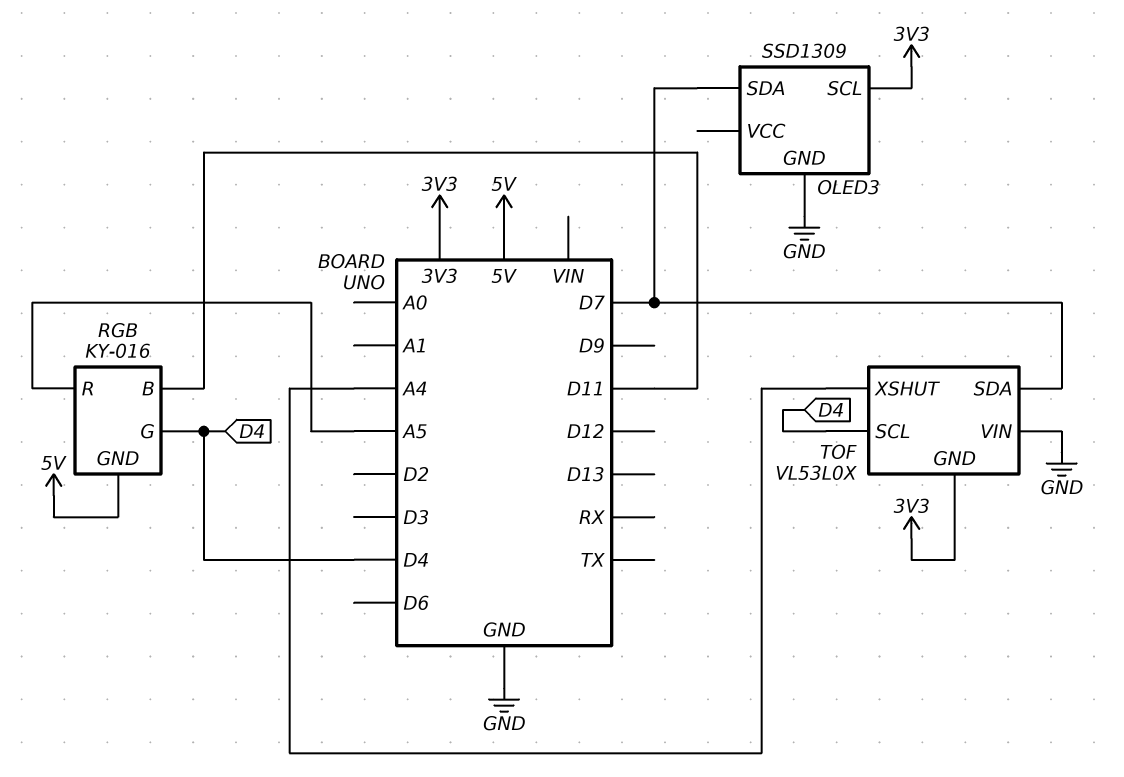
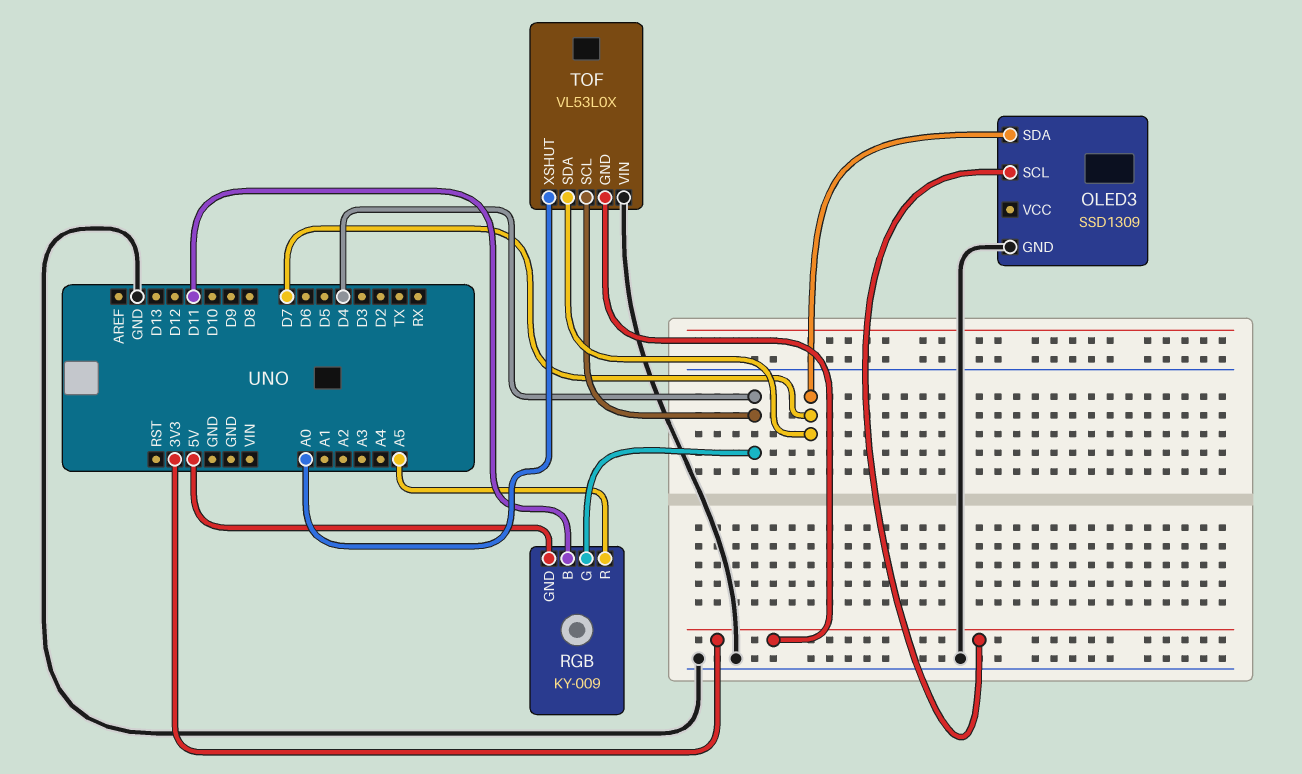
RGB: KY-016 -> KY-009
TOF pin XSHUT: A4 -> A0

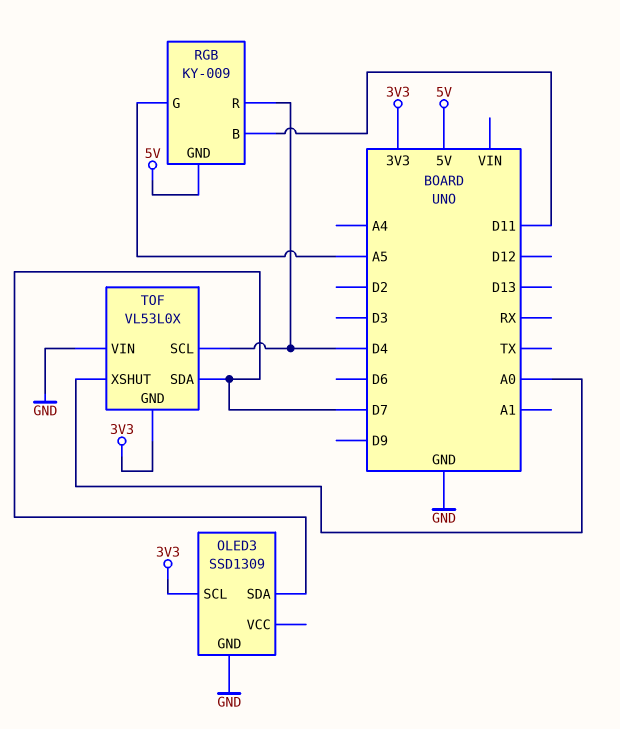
RGB pin G: D4 -> A5
RGB pin R: A5 -> D4

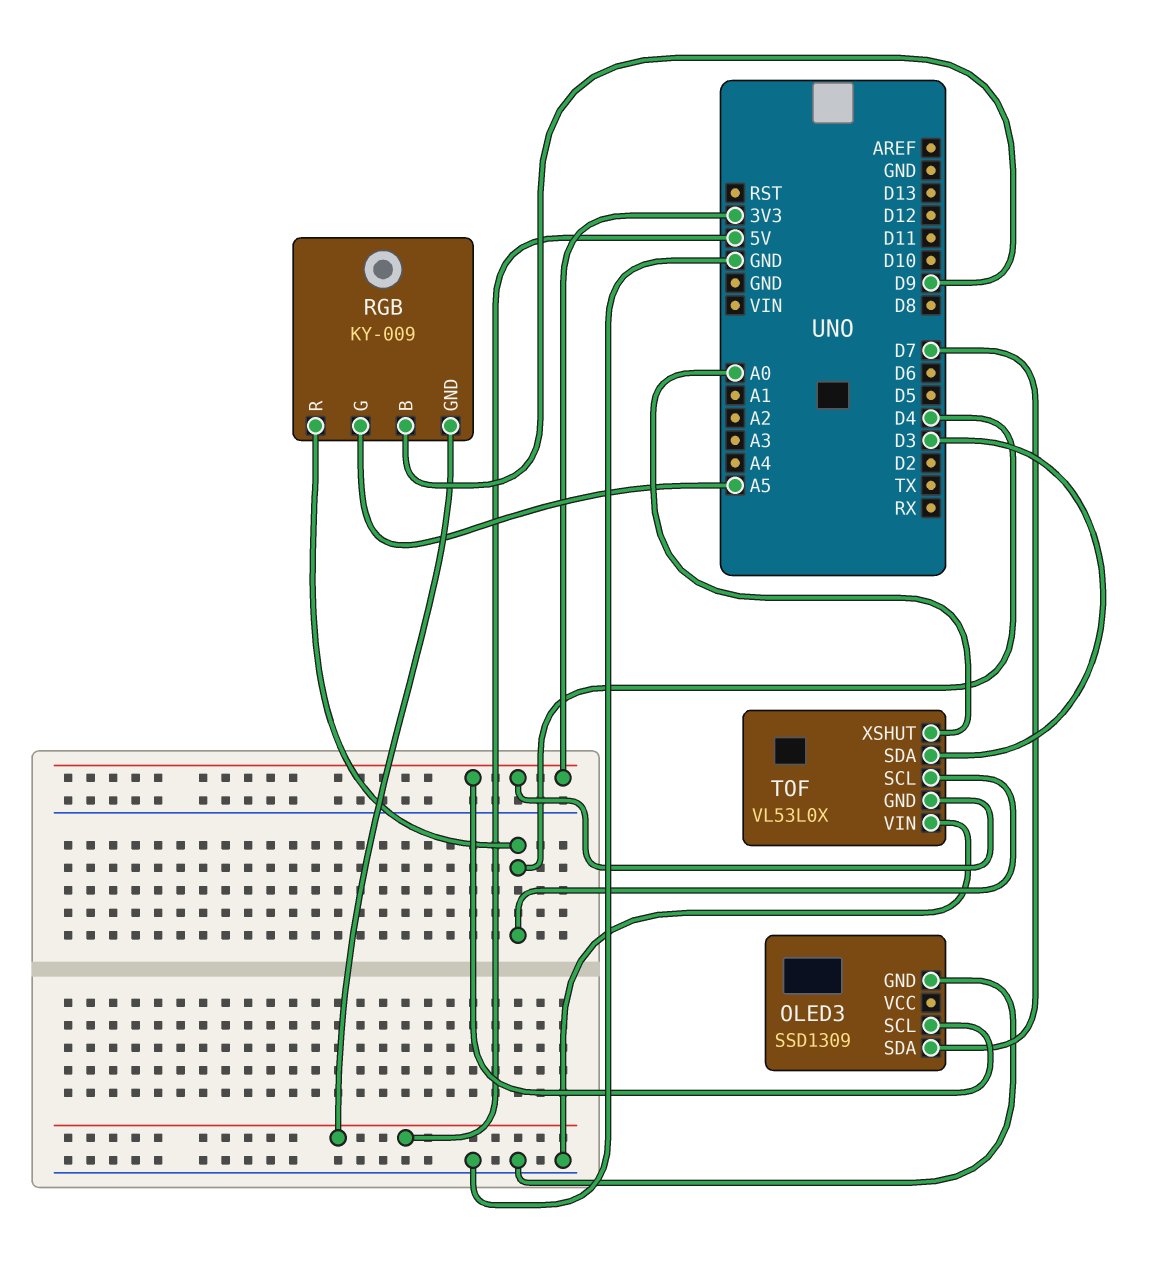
RGB pin B: D11 -> D9
TOF pin SDA: D7 -> D3

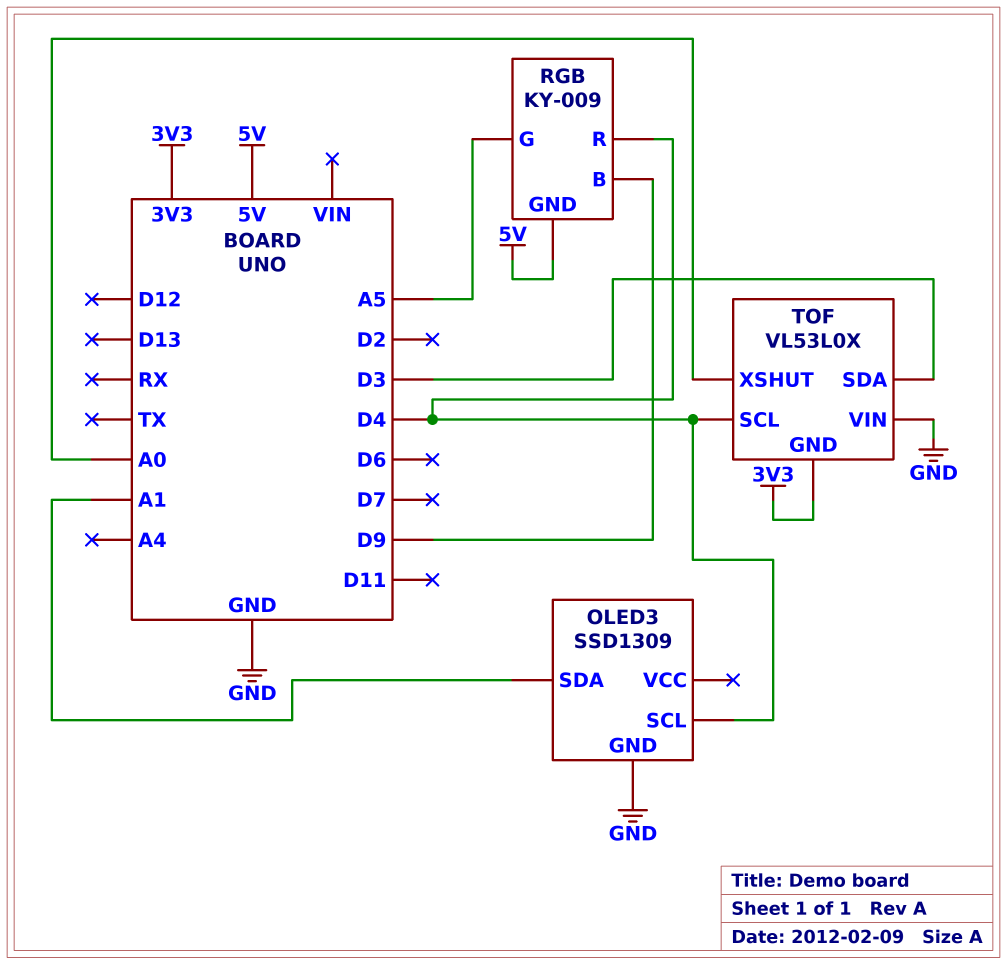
OLED3 pin SCL: 3V3 -> D4
OLED3 pin SDA: D7 -> A1

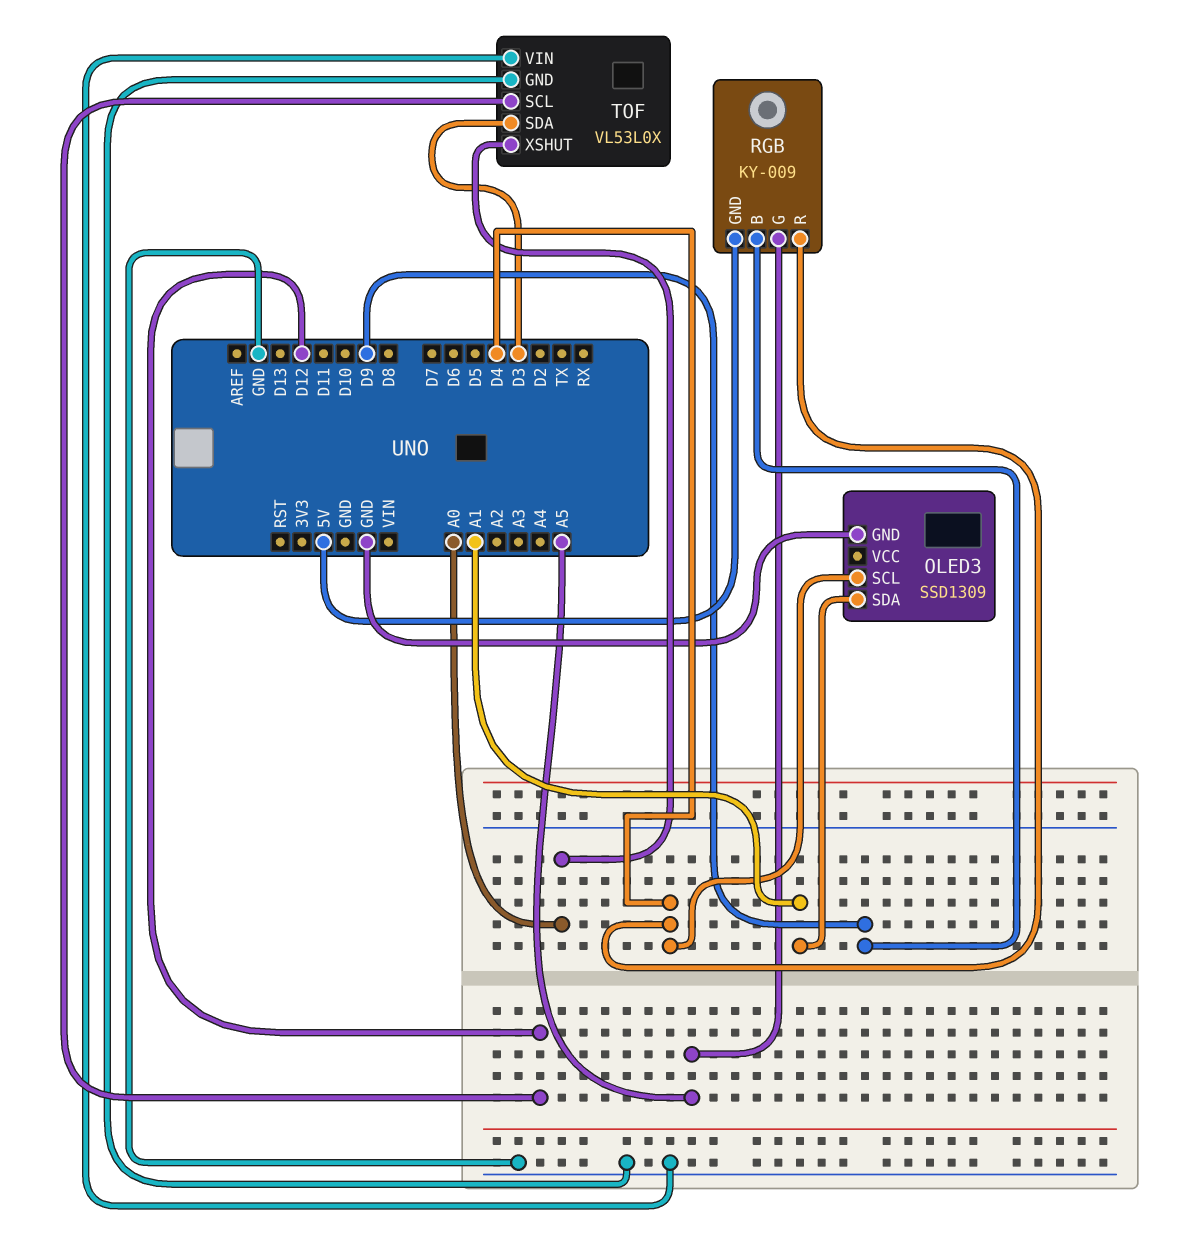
TOF pin GND: 3V3 -> GND
TOF pin SCL: D4 -> D12

